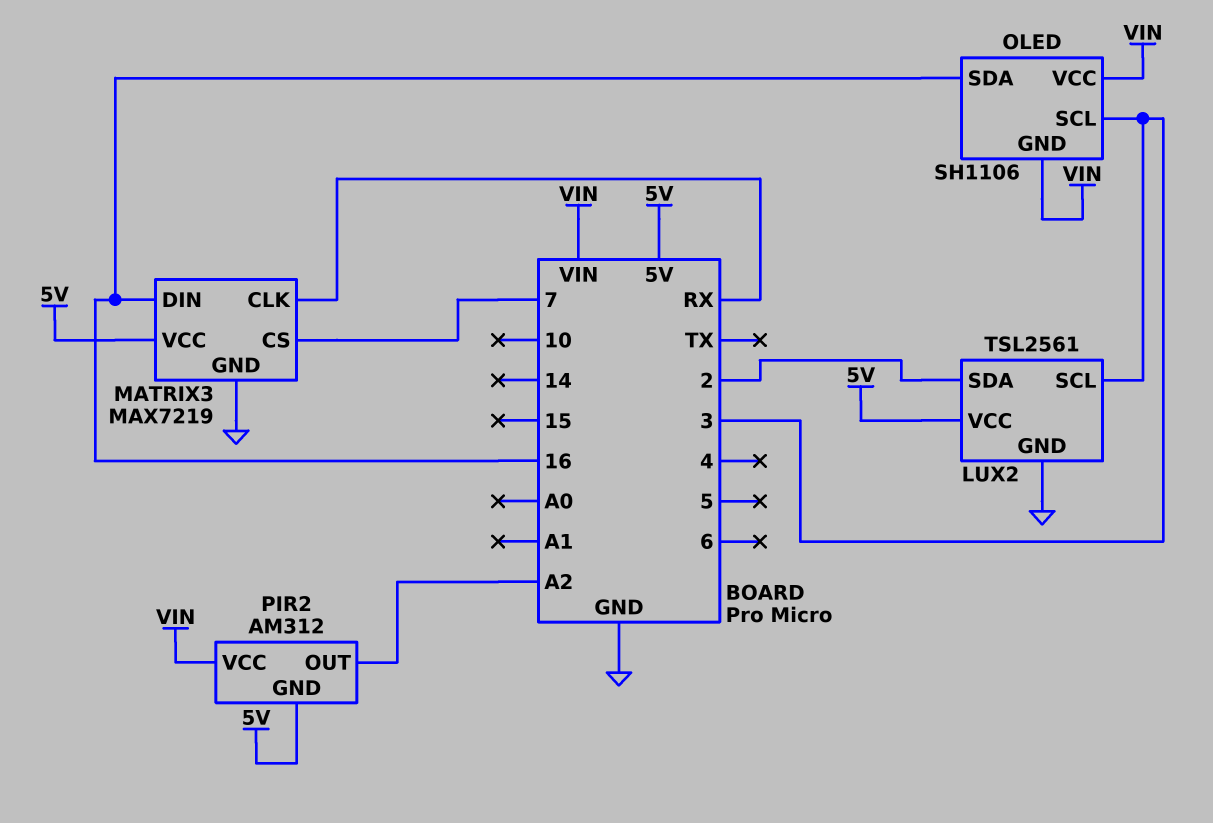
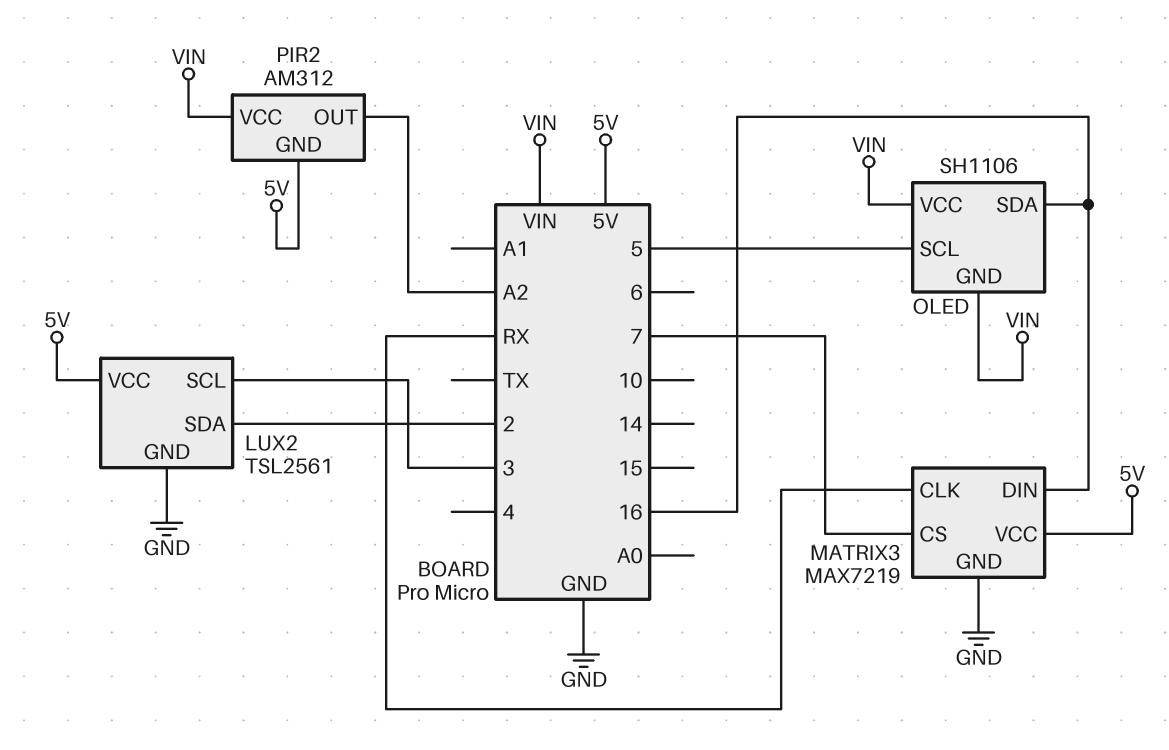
OLED pin SCL: 3 -> 5

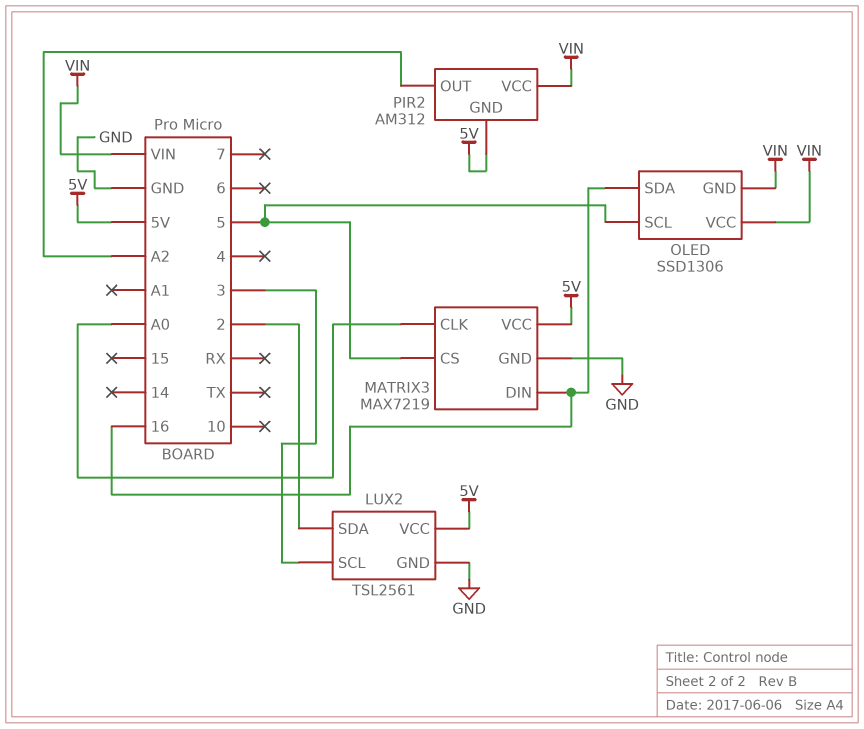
MATRIX3 pin CLK: RX -> A0
MATRIX3 pin CS: 7 -> 5
OLED: SH1106 -> SSD1306

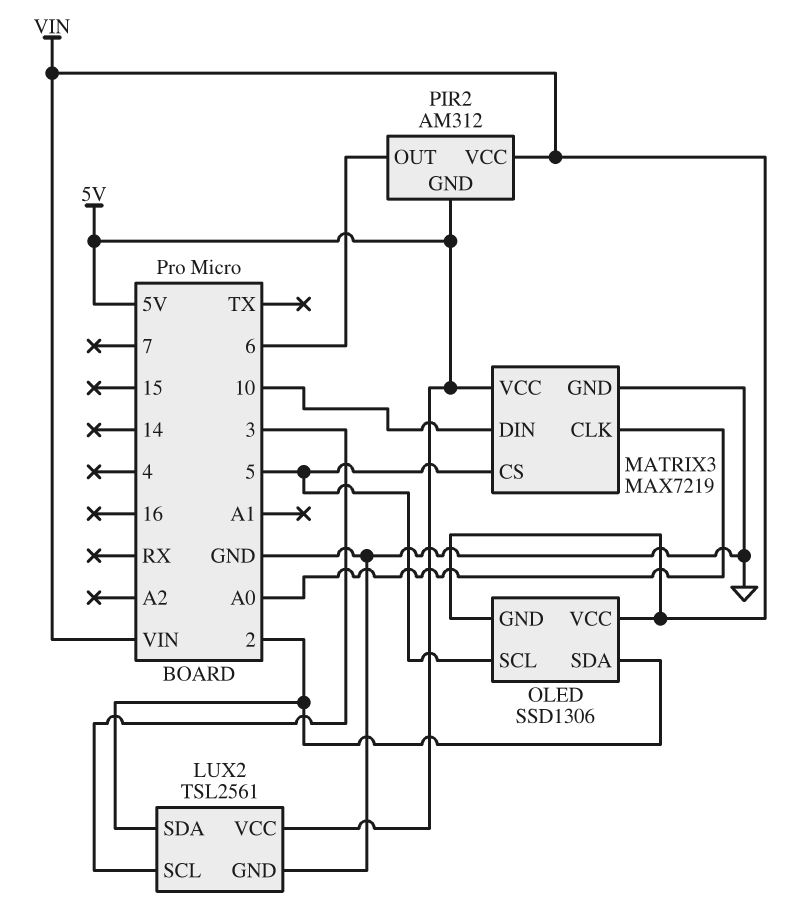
MATRIX3 pin DIN: 16 -> 10
OLED pin SDA: 16 -> 2
PIR2 pin OUT: A2 -> 6

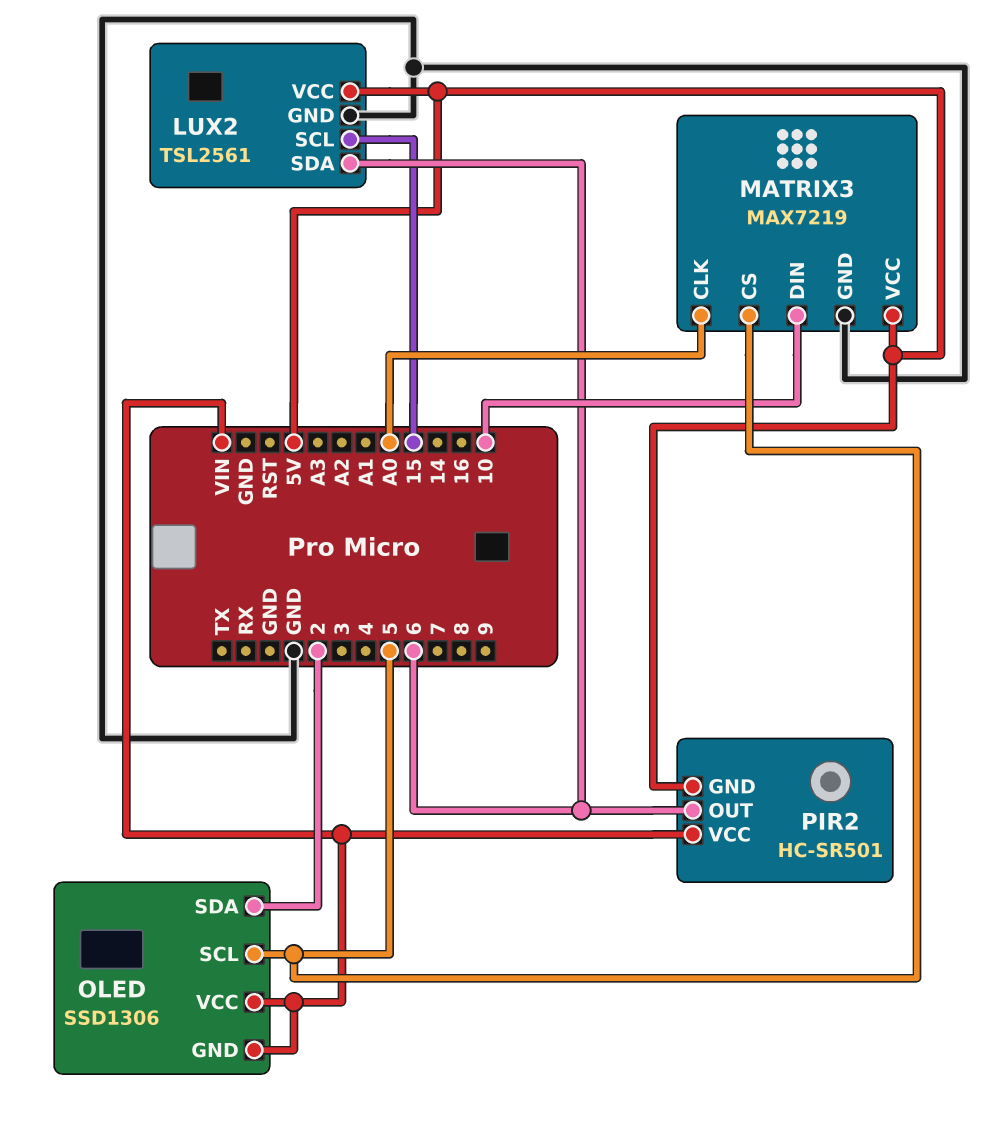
LUX2 pin SCL: 3 -> 15
LUX2 pin SDA: 2 -> 6
PIR2: AM312 -> HC-SR501

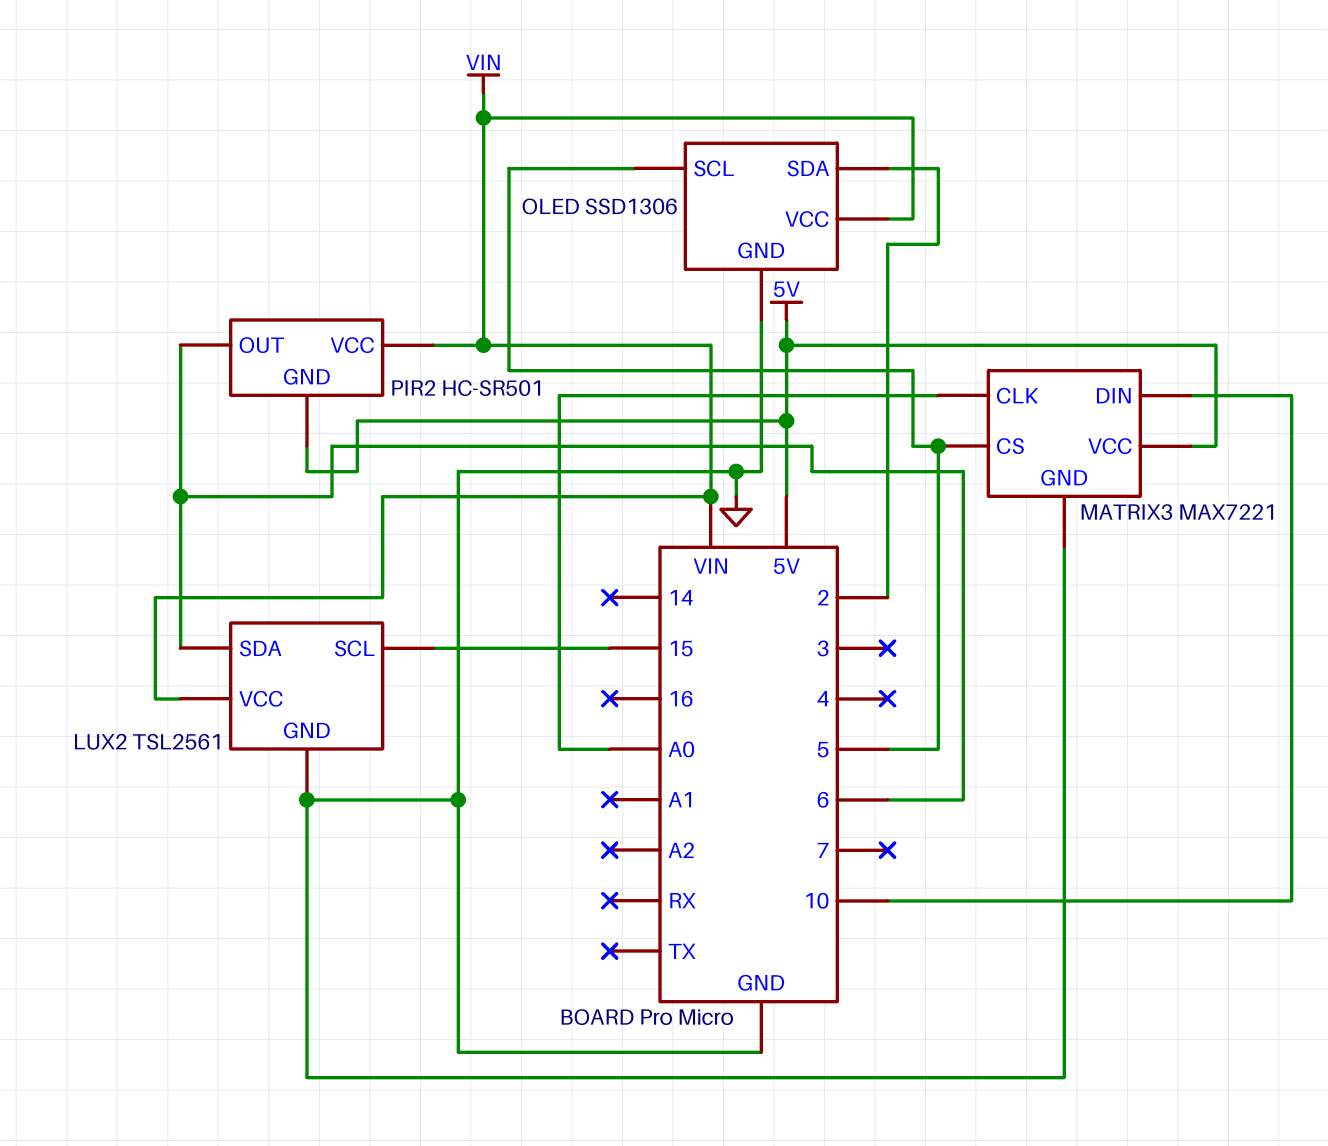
LUX2 pin VCC: 5V -> VIN
MATRIX3: MAX7219 -> MAX7221
OLED pin GND: VIN -> GND

